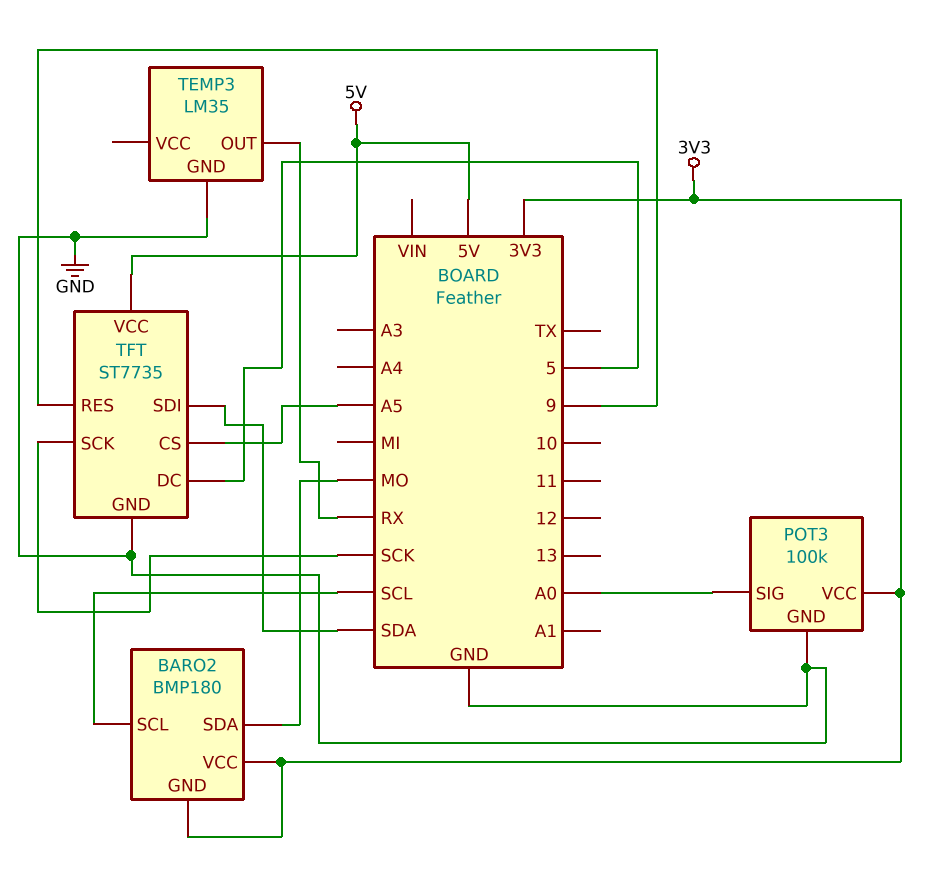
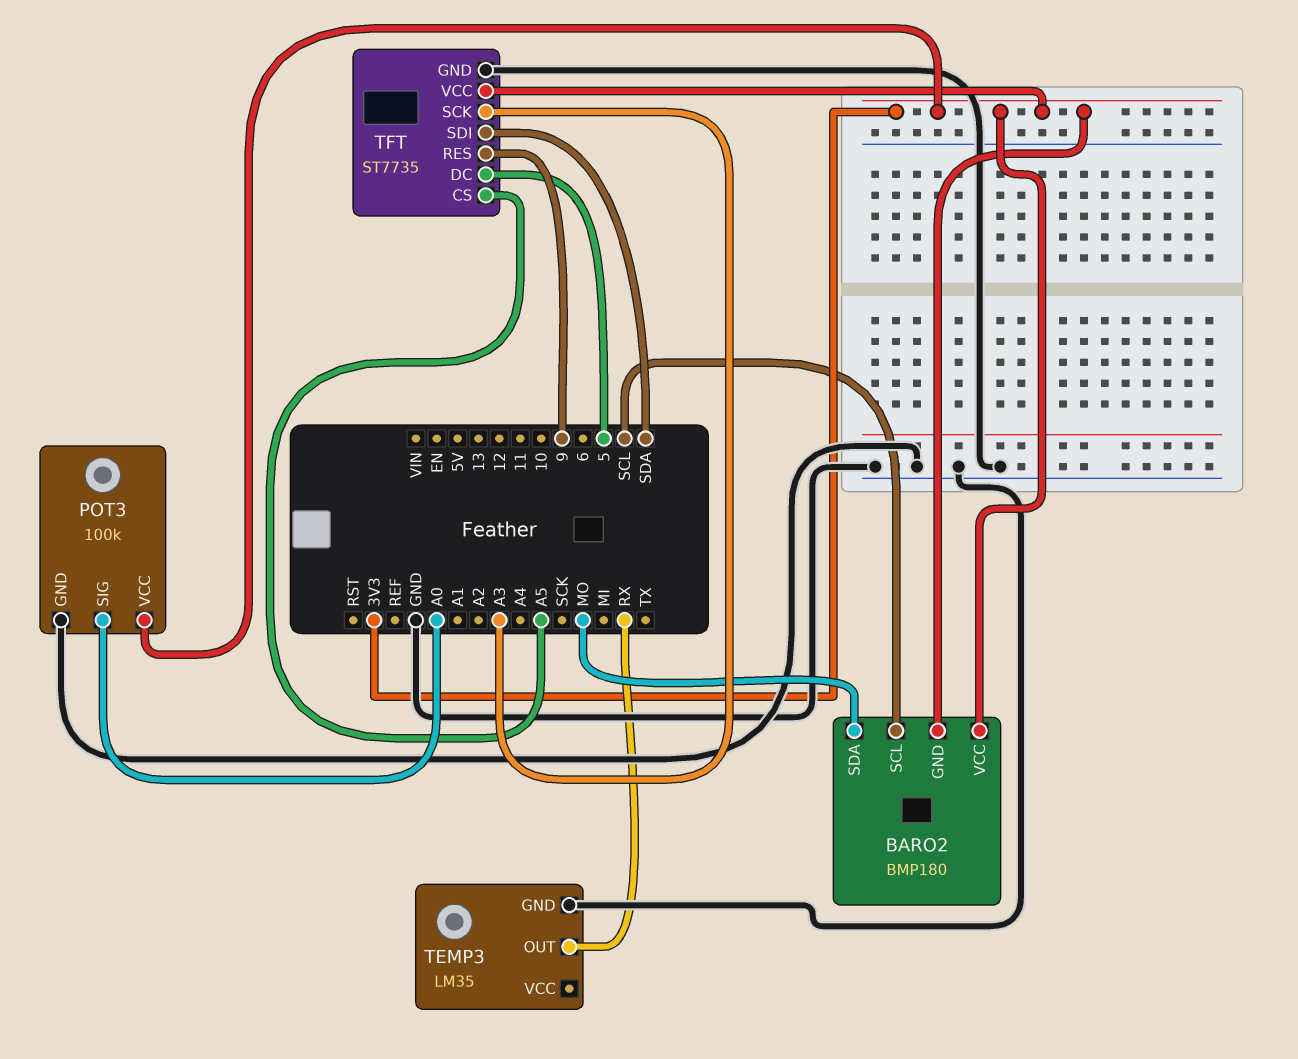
TFT pin SCK: SCK -> A3
TFT pin VCC: 5V -> 3V3

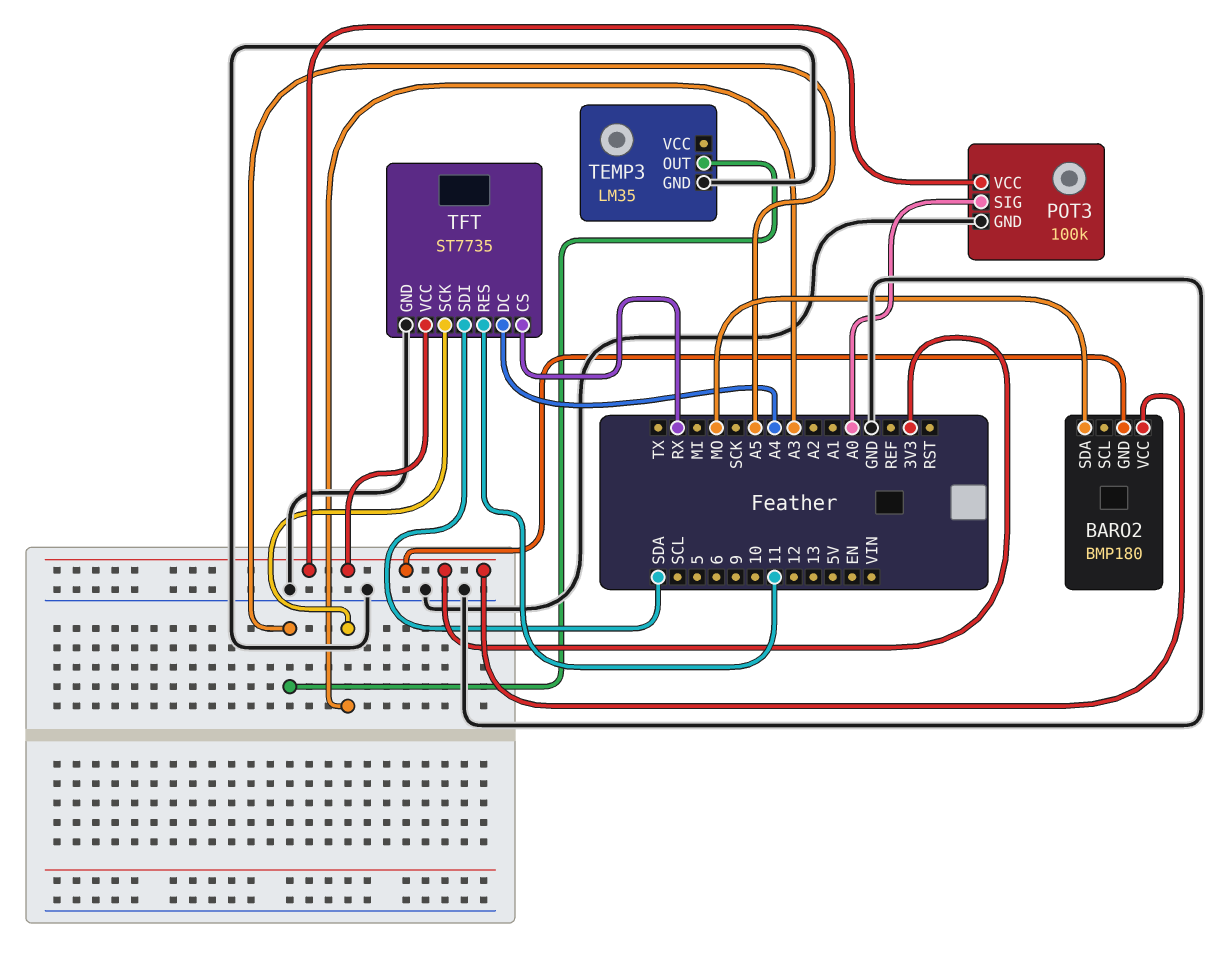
BARO2 pin SCL: SCL -> none
TEMP3 pin OUT: RX -> A5
TFT pin CS: A5 -> RX
TFT pin DC: 5 -> A4
TFT pin RES: 9 -> 11

